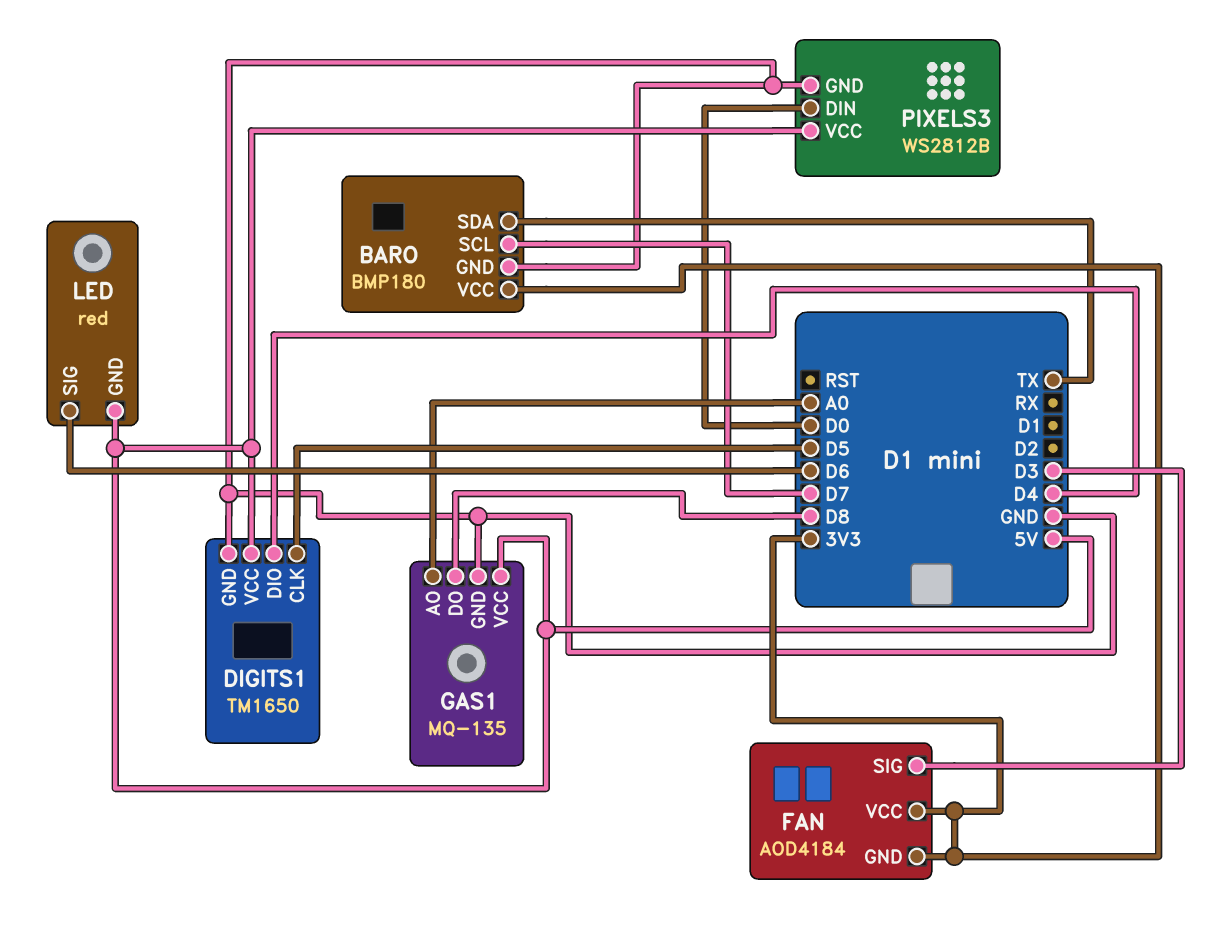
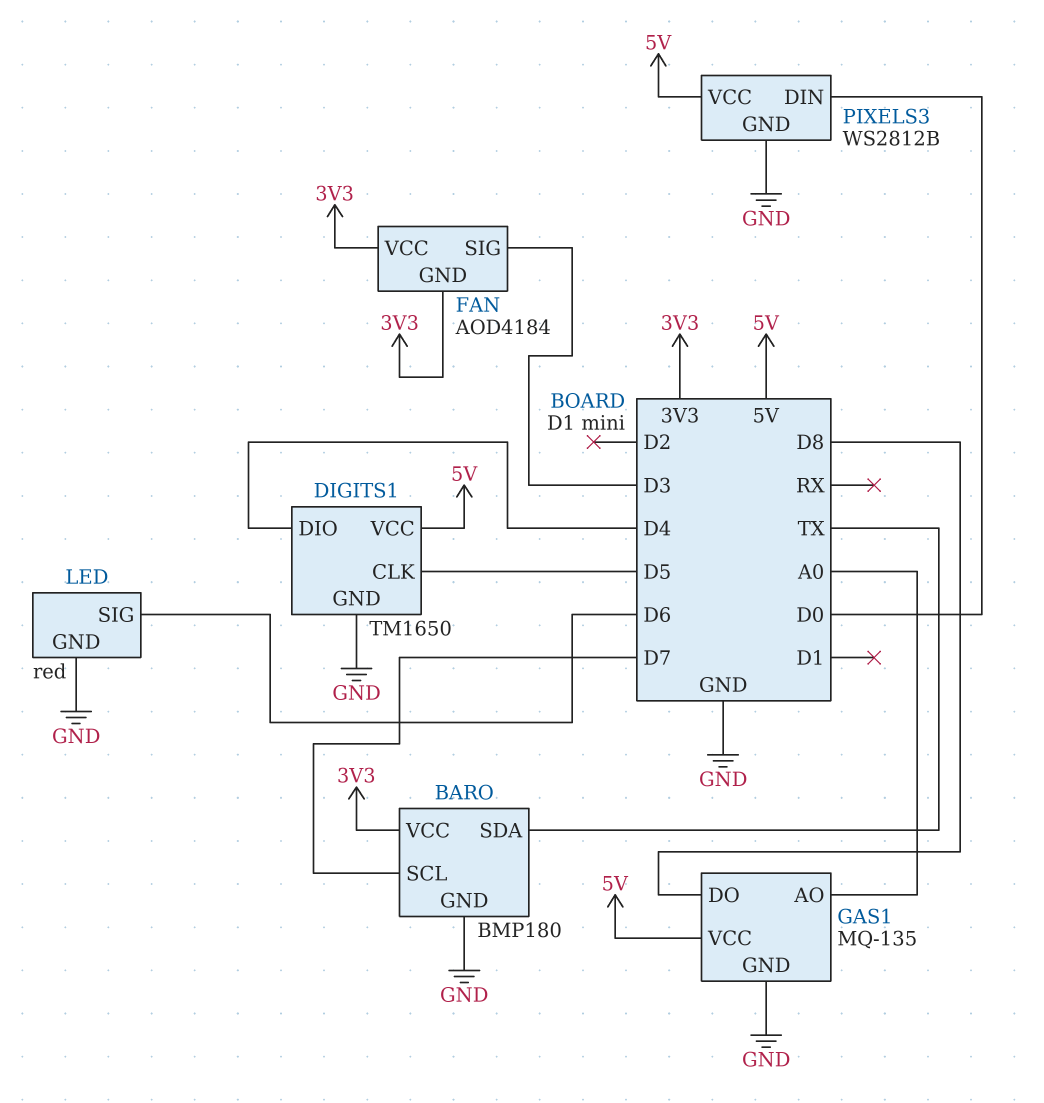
LED pin GND: 5V -> GND

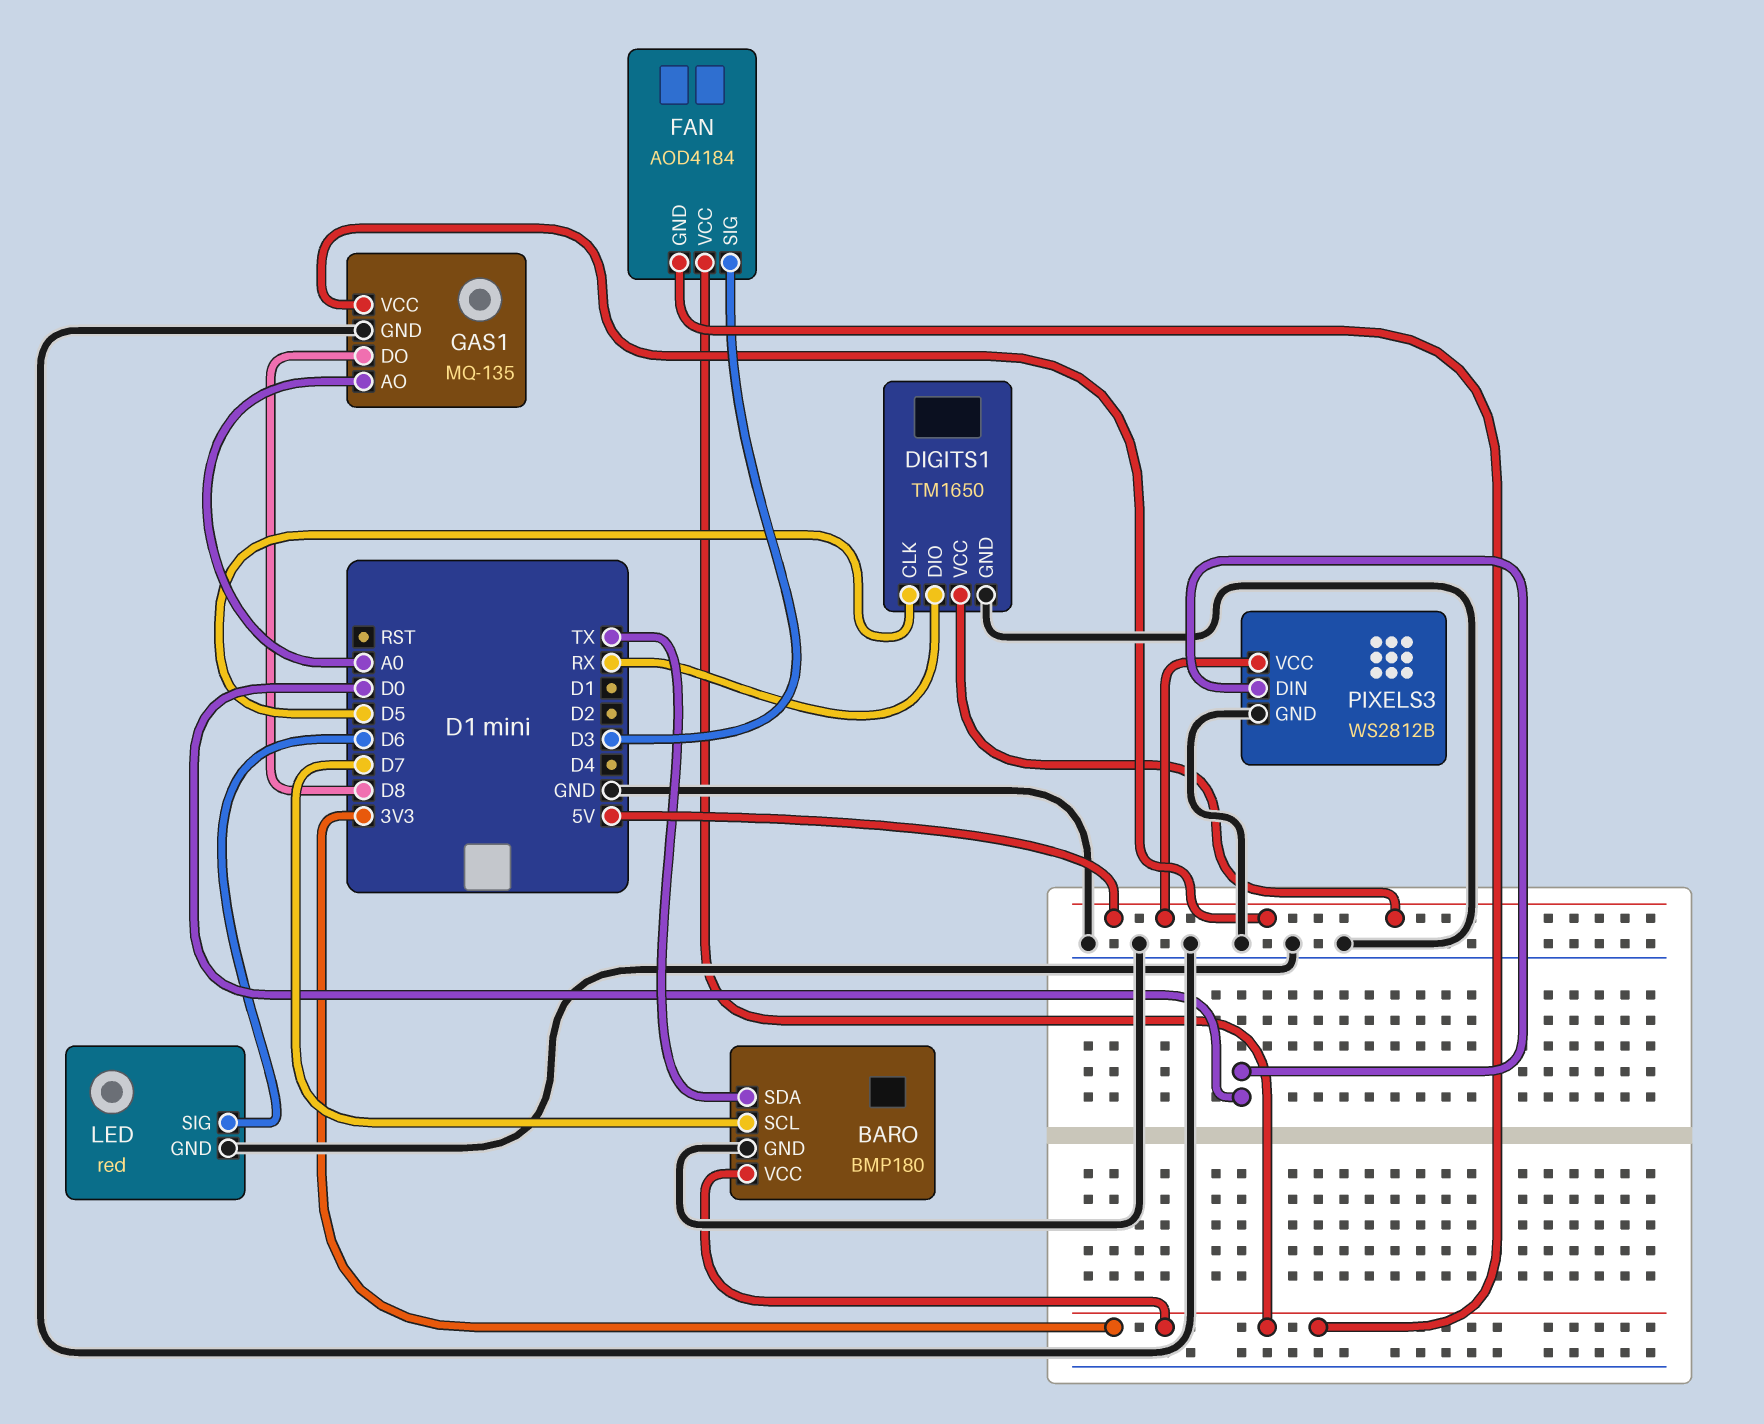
DIGITS1 pin DIO: D4 -> RX

